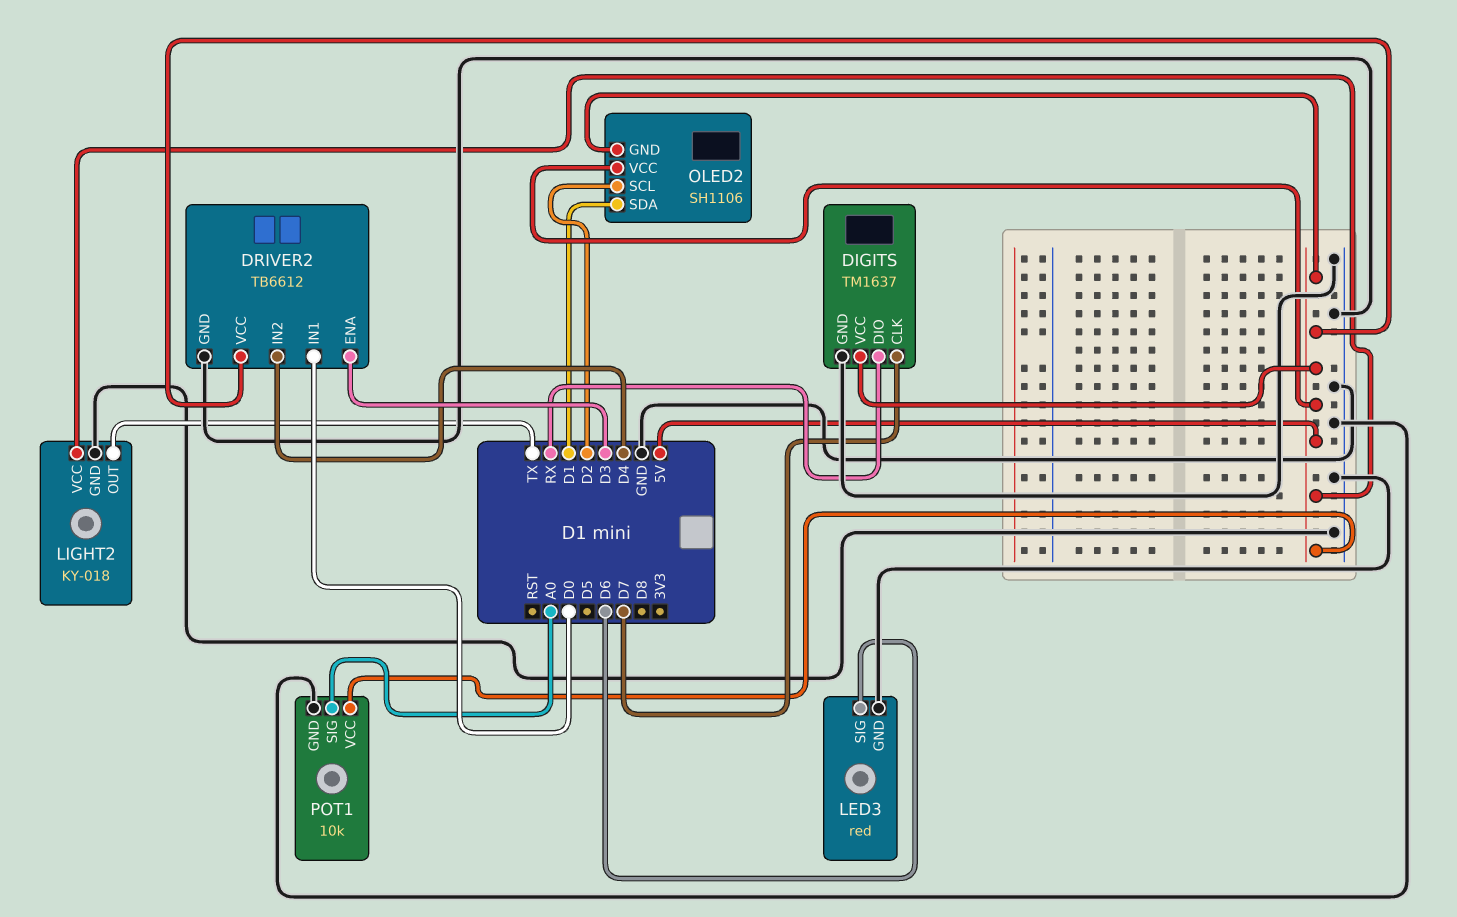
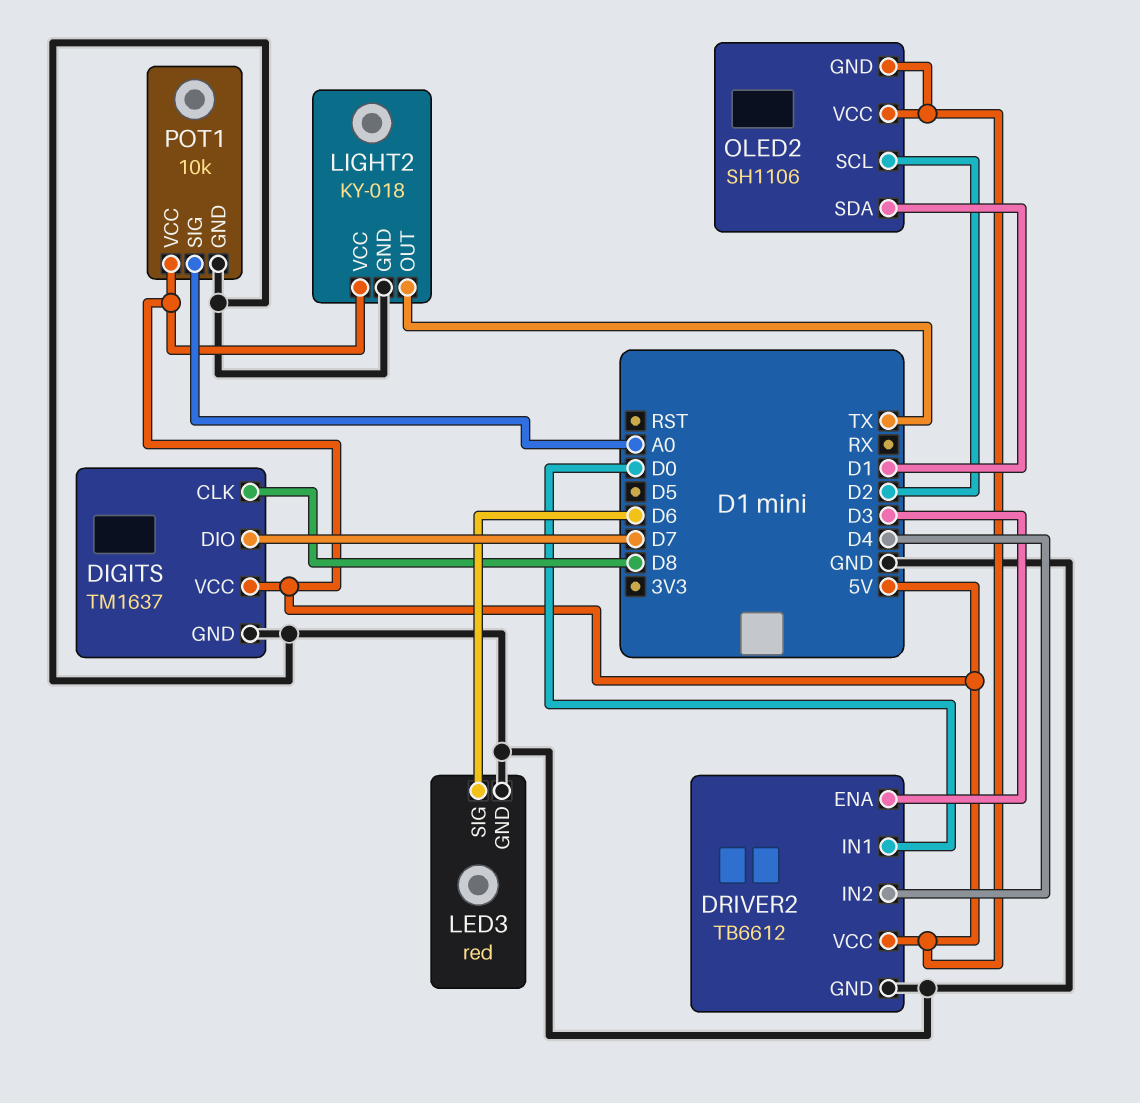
DIGITS pin CLK: D7 -> D8
DIGITS pin DIO: RX -> D7

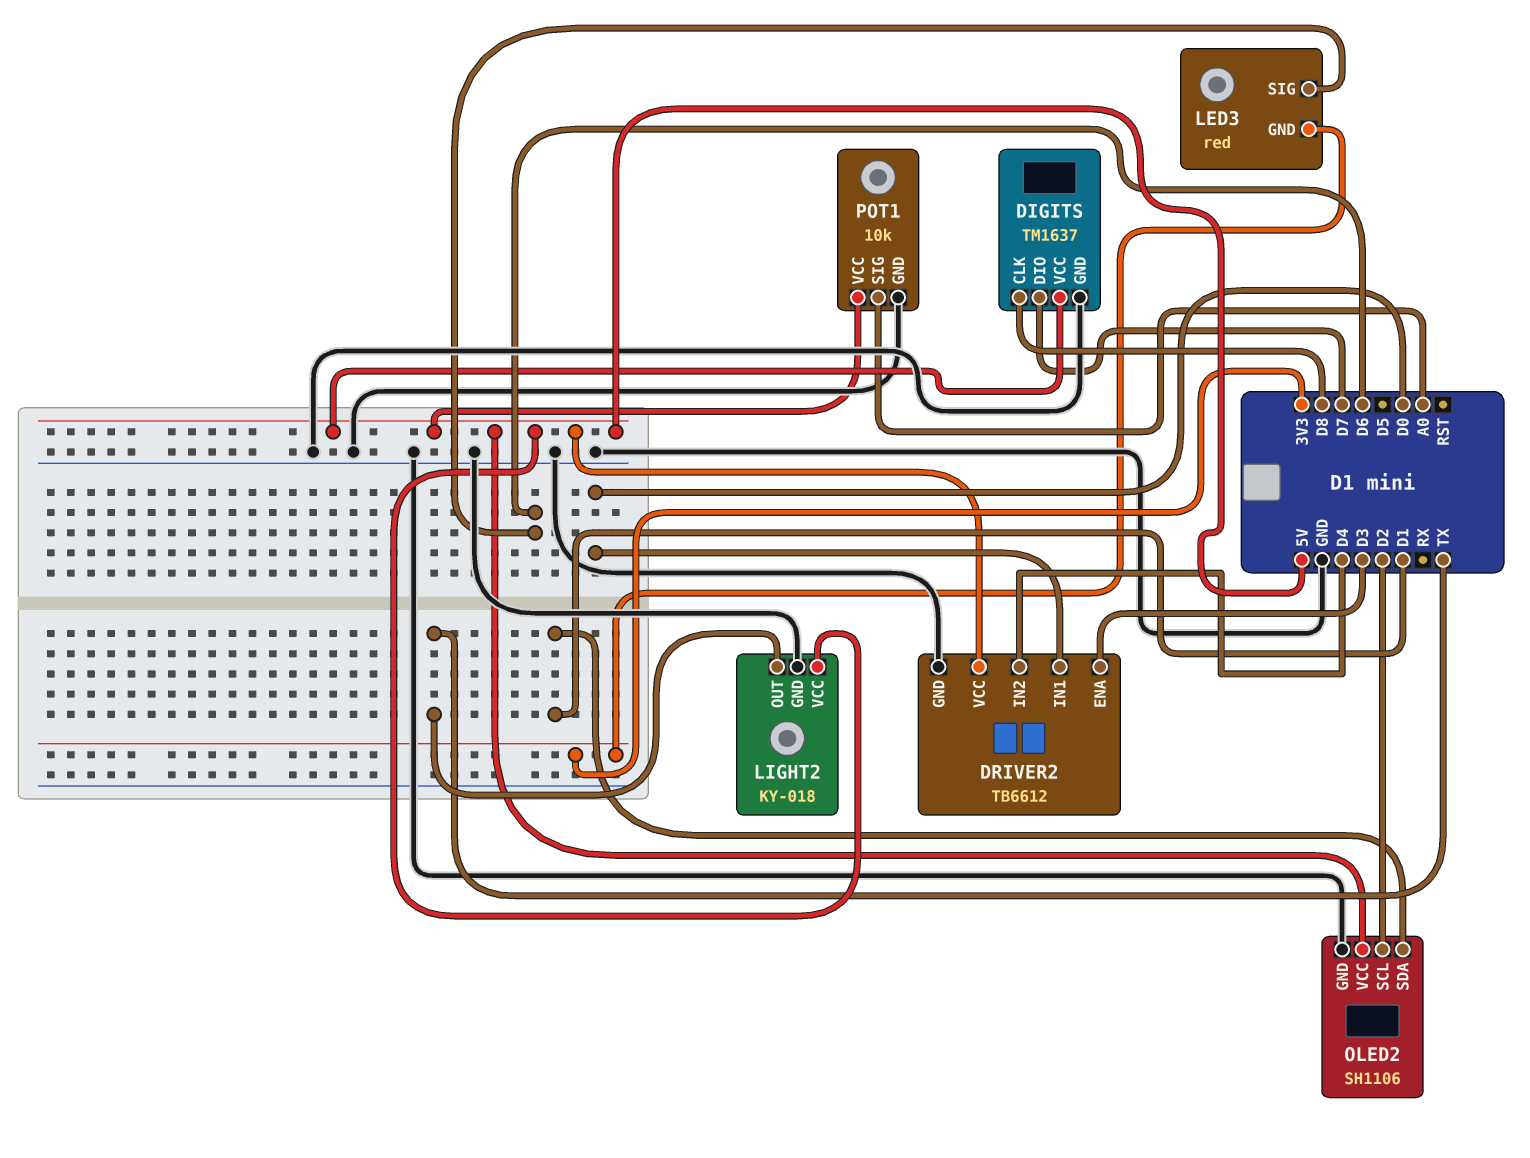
LED3 pin GND: GND -> 3V3
OLED2 pin GND: 5V -> GND

